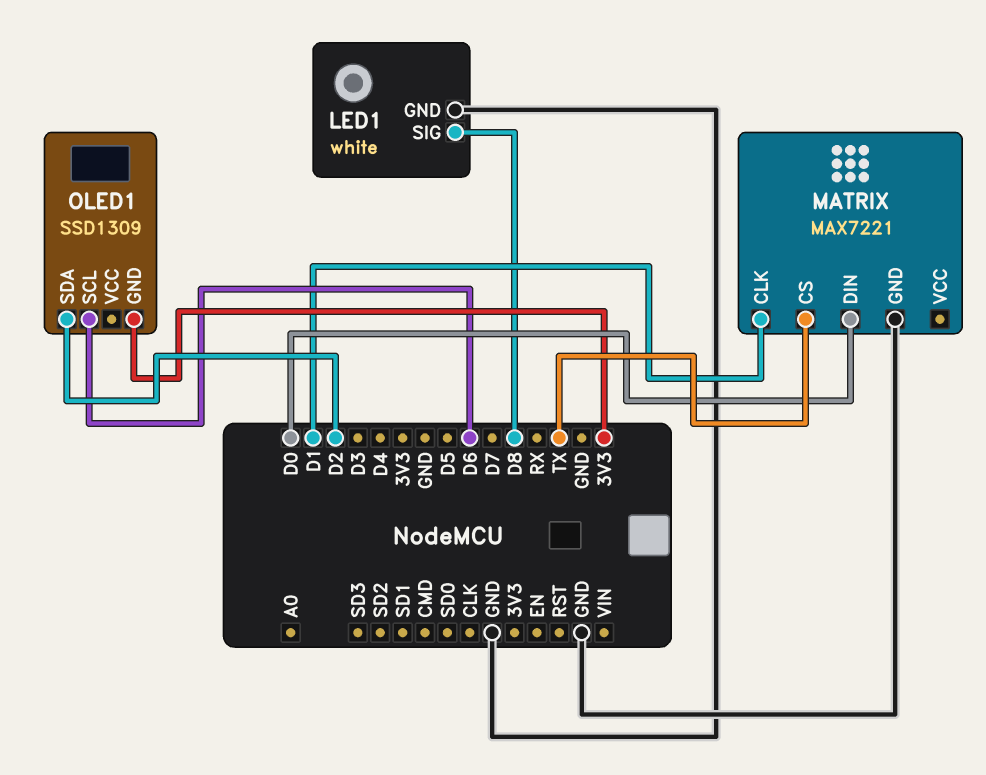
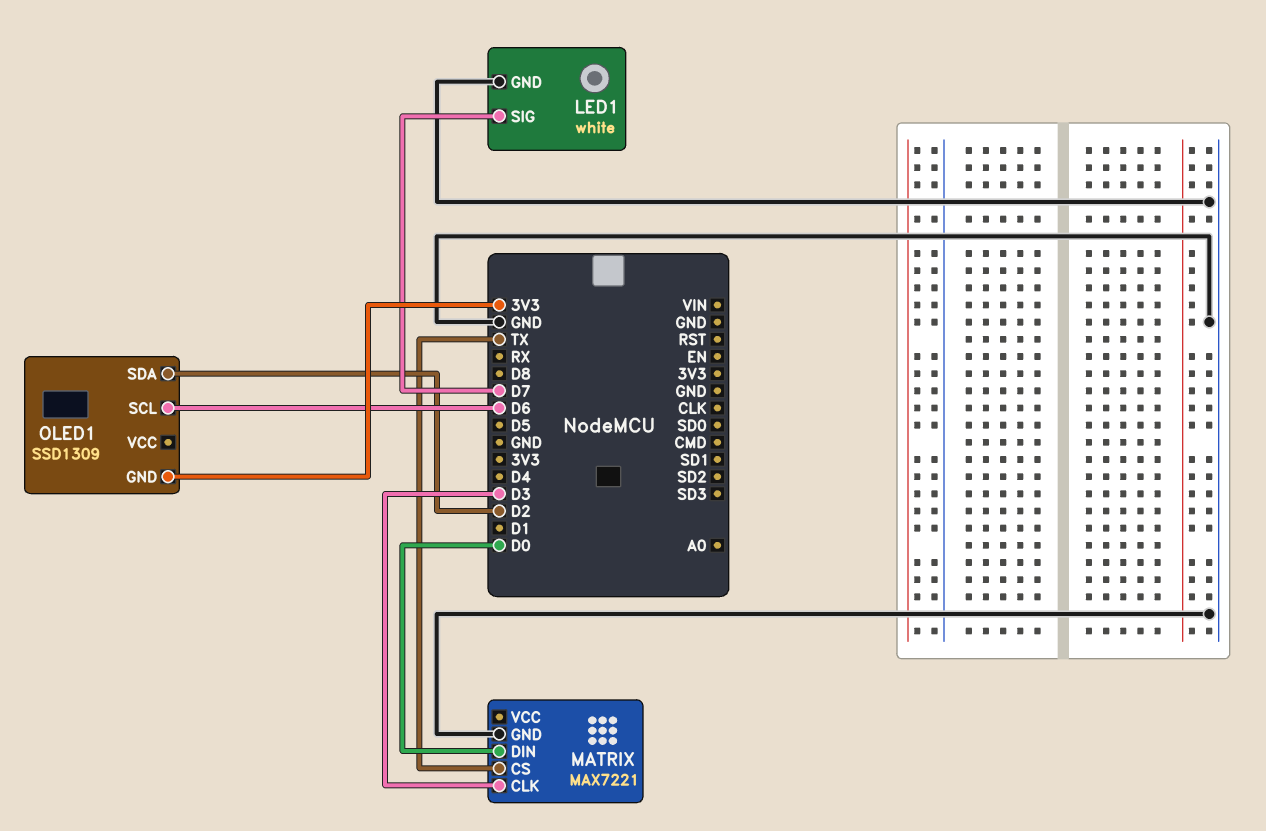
LED1 pin SIG: D8 -> D7
MATRIX pin CLK: D1 -> D3

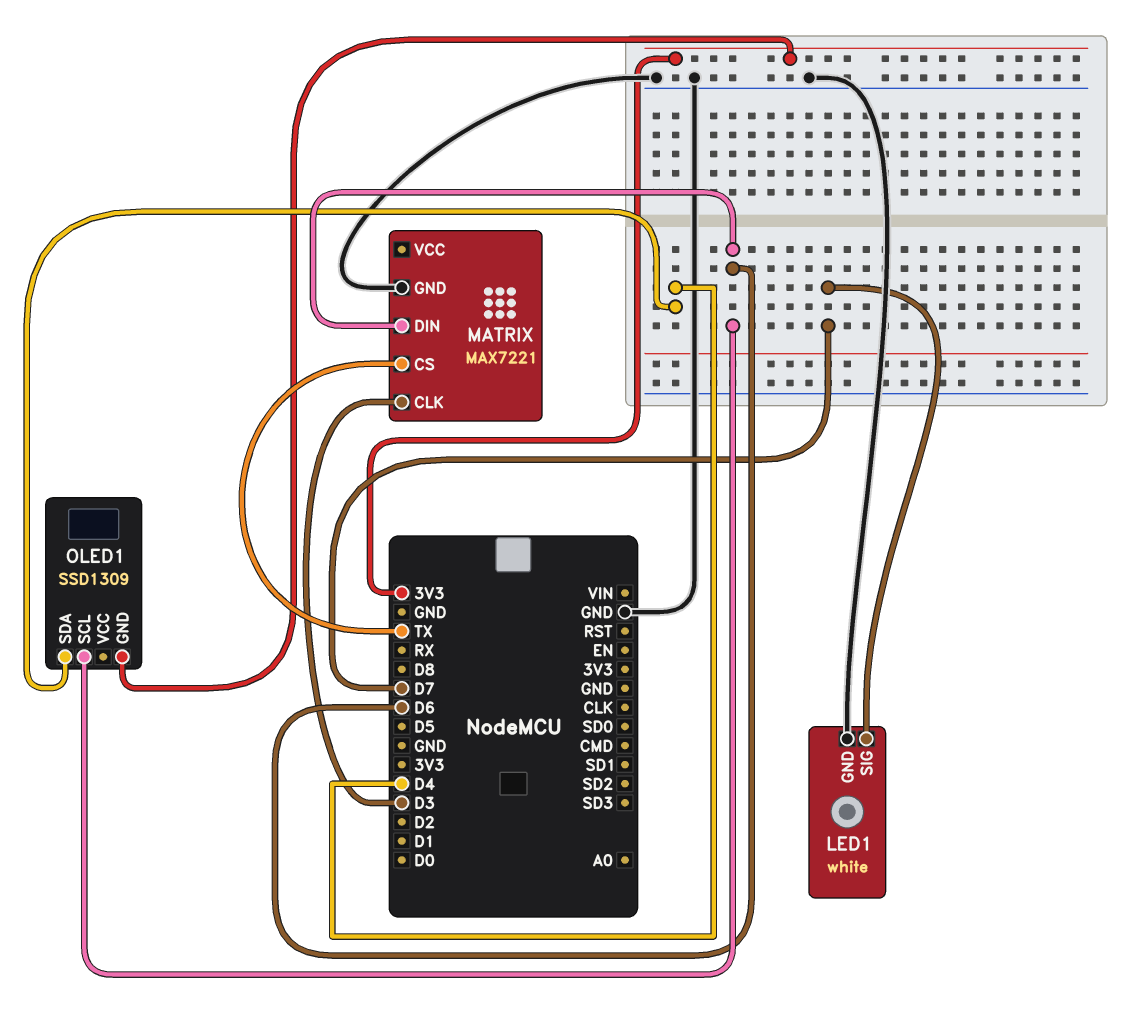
MATRIX pin DIN: D0 -> D6
OLED1 pin SDA: D2 -> D4

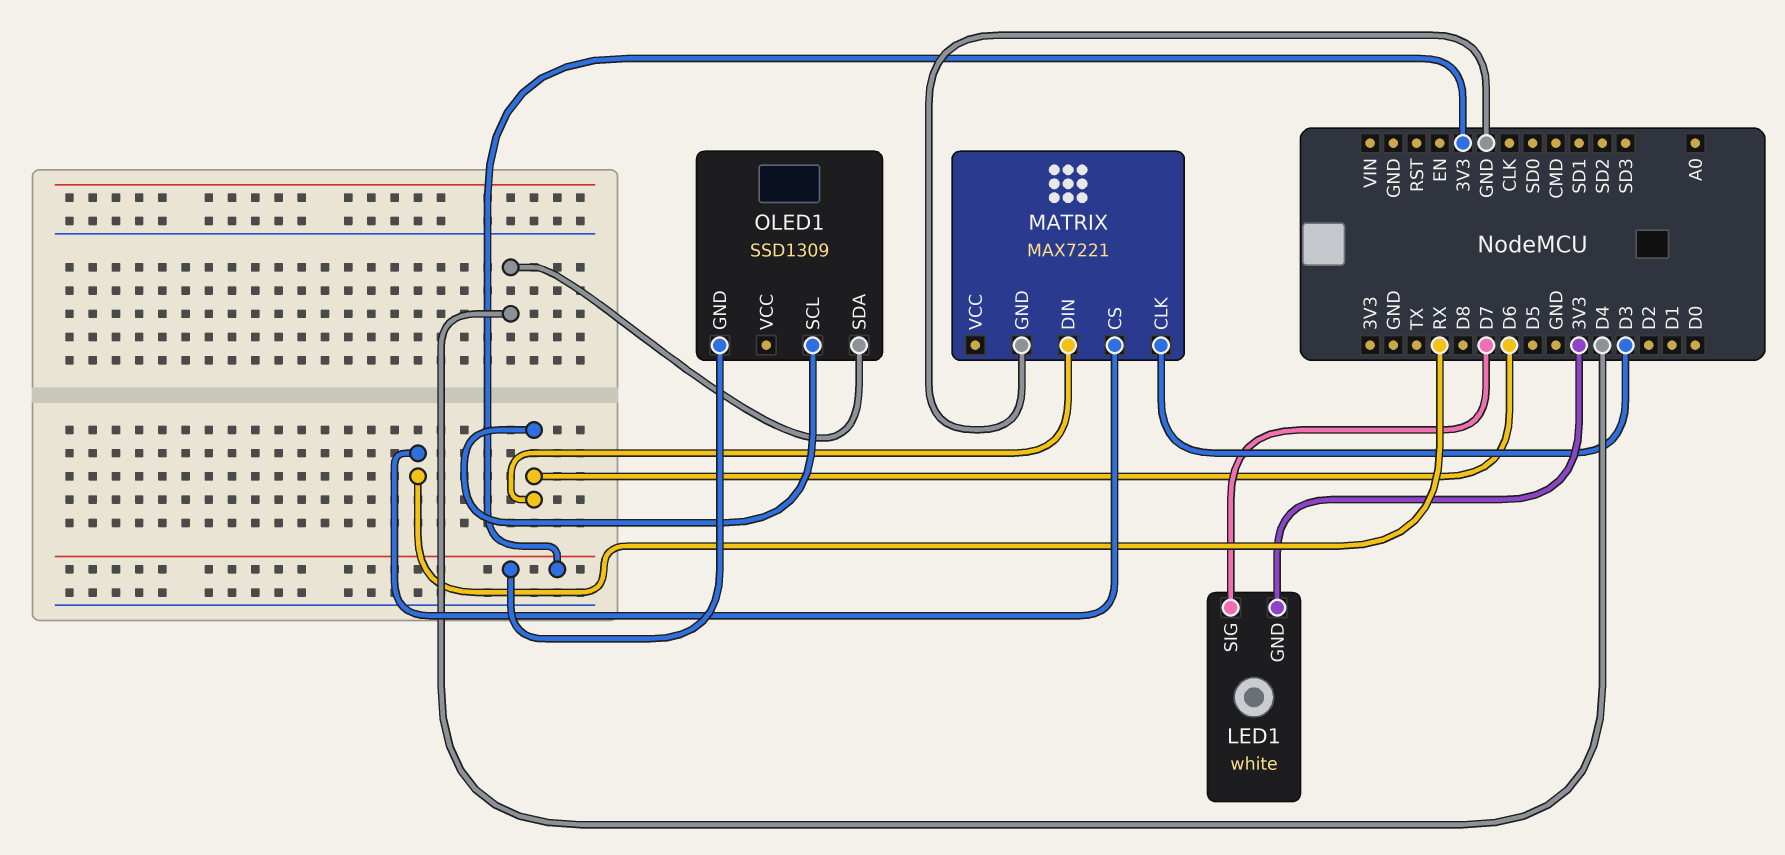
LED1 pin GND: GND -> 3V3
MATRIX pin CS: TX -> RX

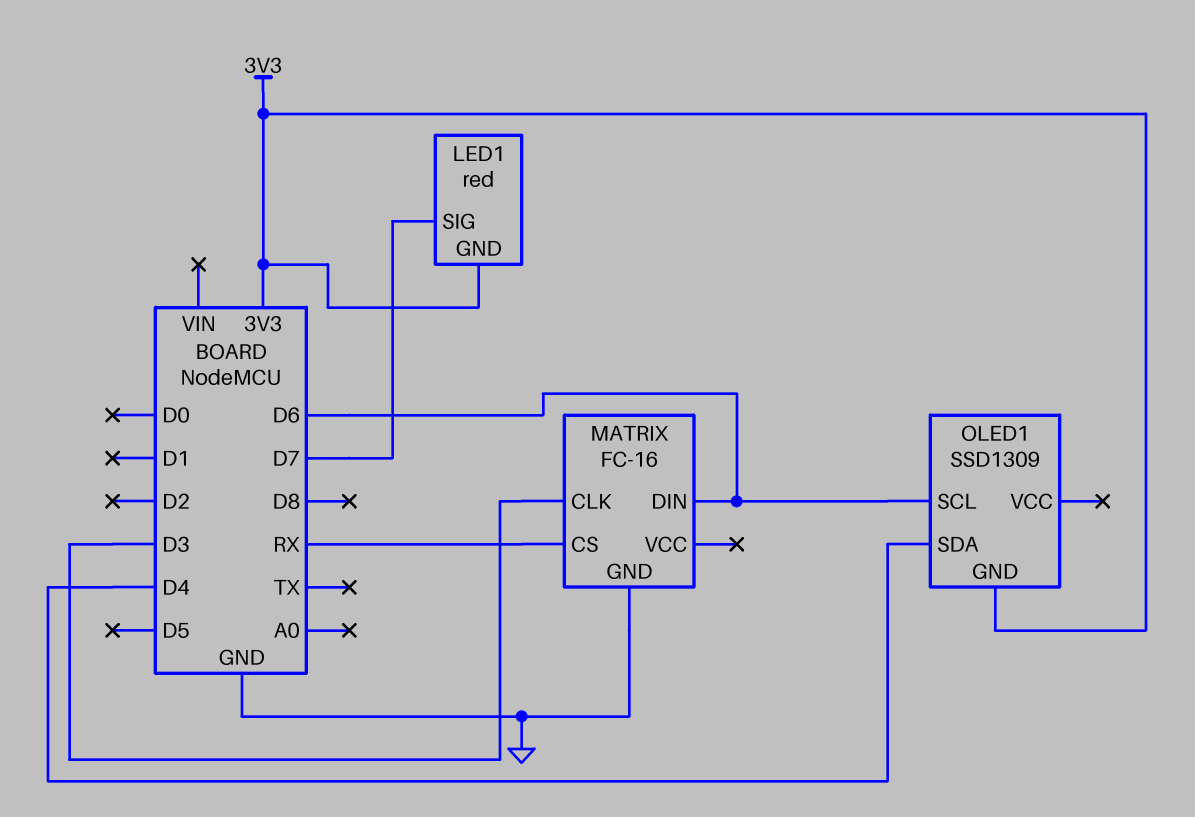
LED1: white -> red
MATRIX: MAX7221 -> FC-16

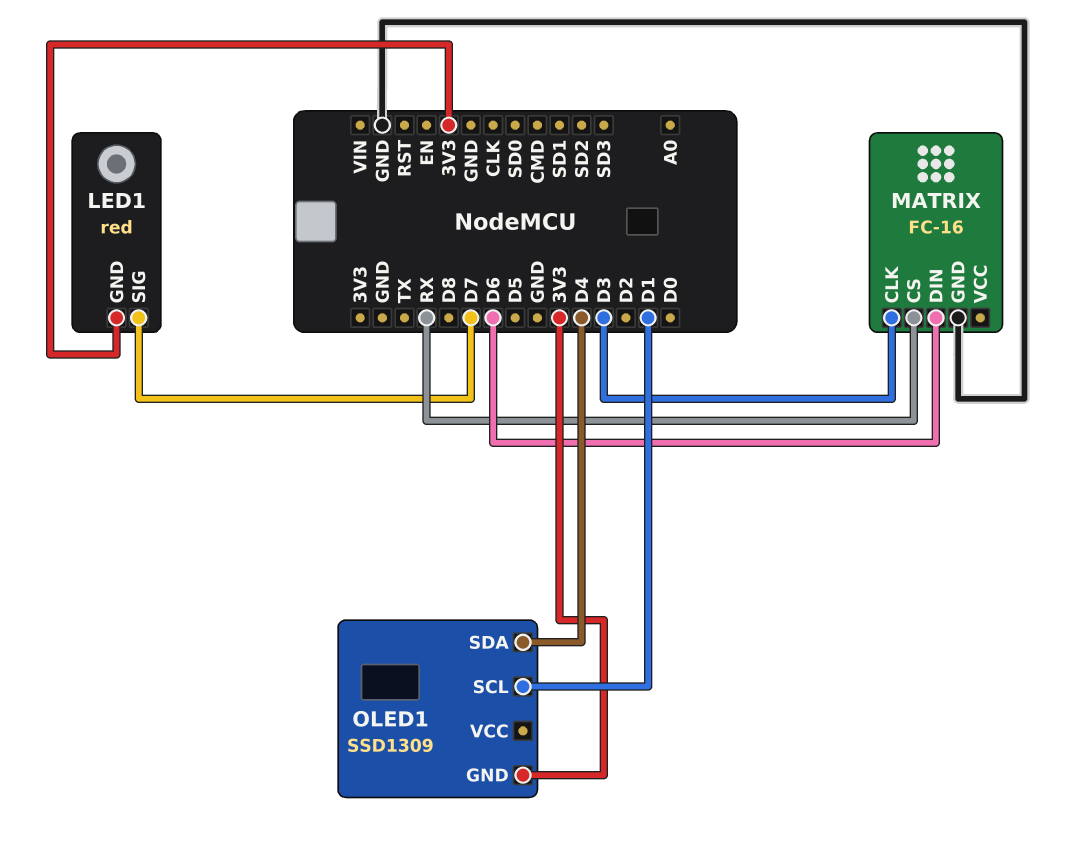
OLED1 pin SCL: D6 -> D1

